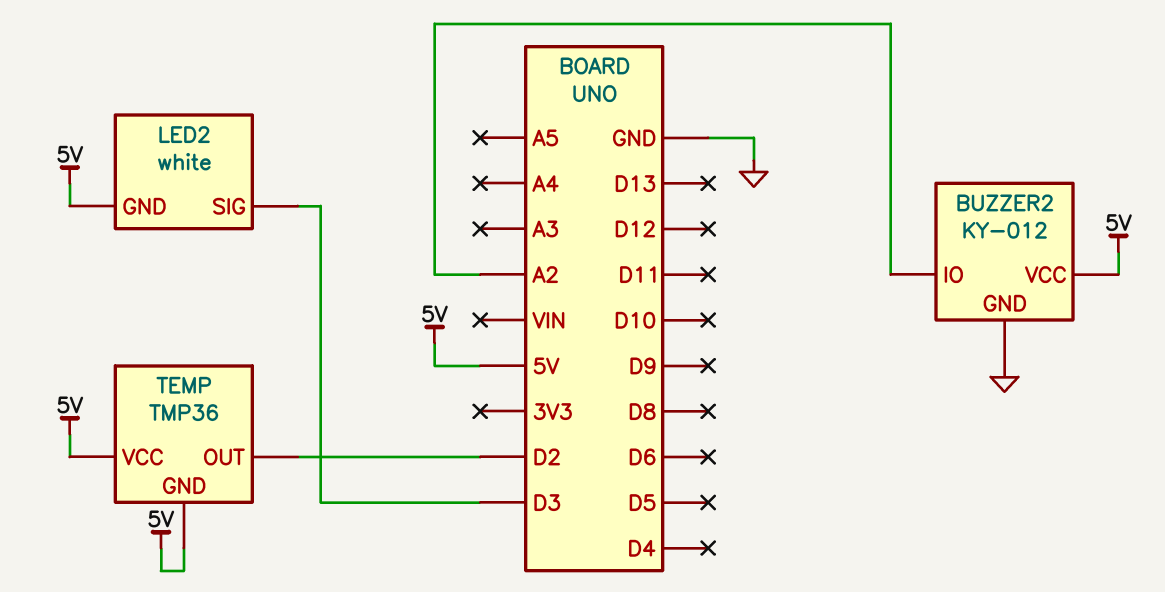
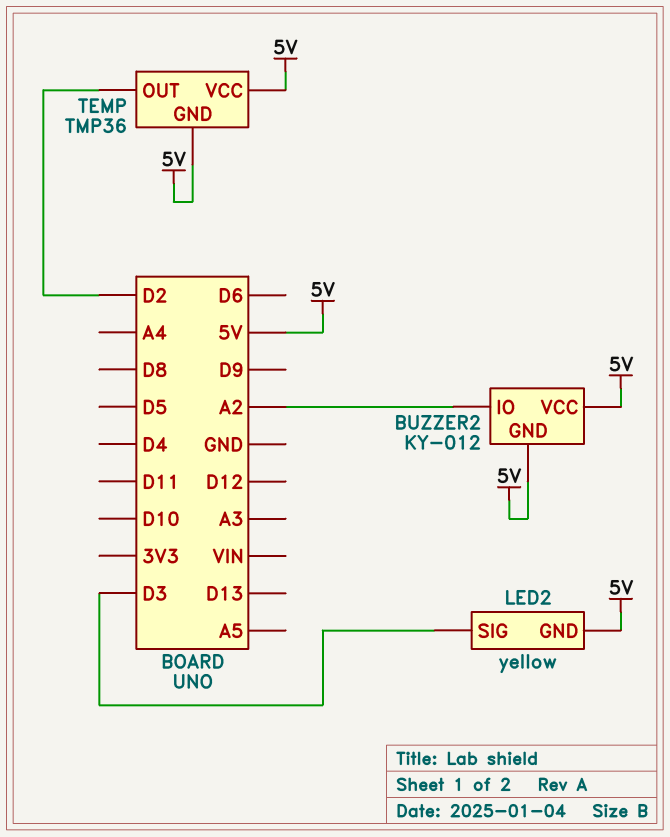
BUZZER2 pin GND: GND -> 5V
LED2: white -> yellow

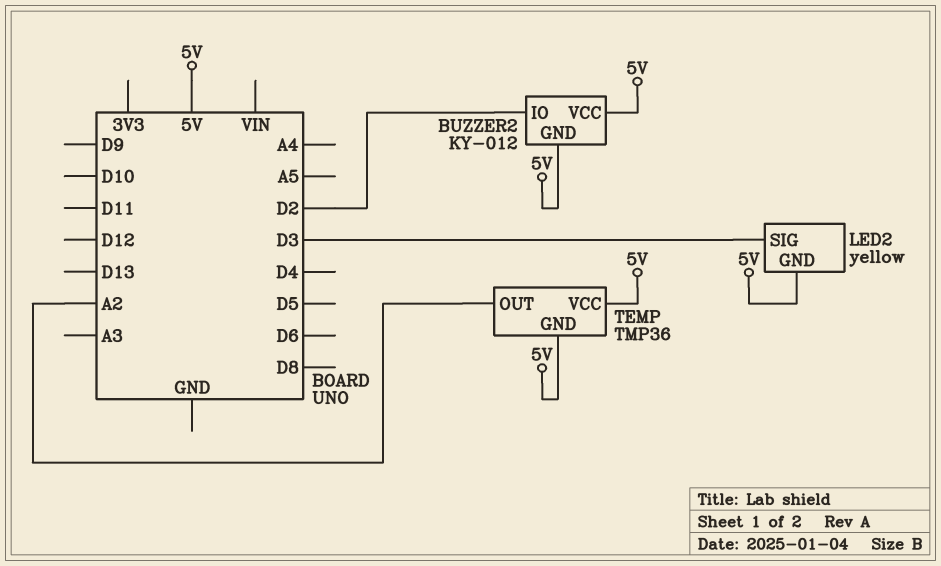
BUZZER2 pin IO: A2 -> D2
TEMP pin OUT: D2 -> A2

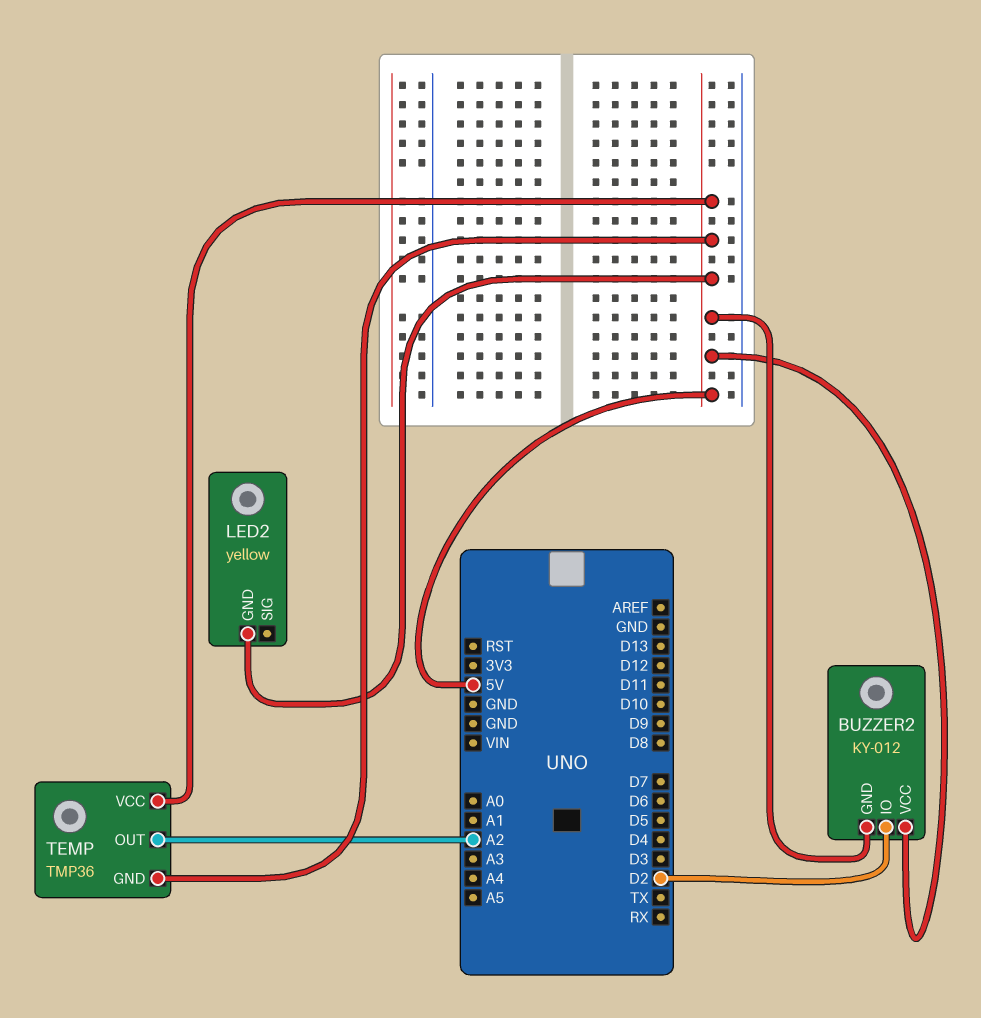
LED2 pin SIG: D3 -> none

